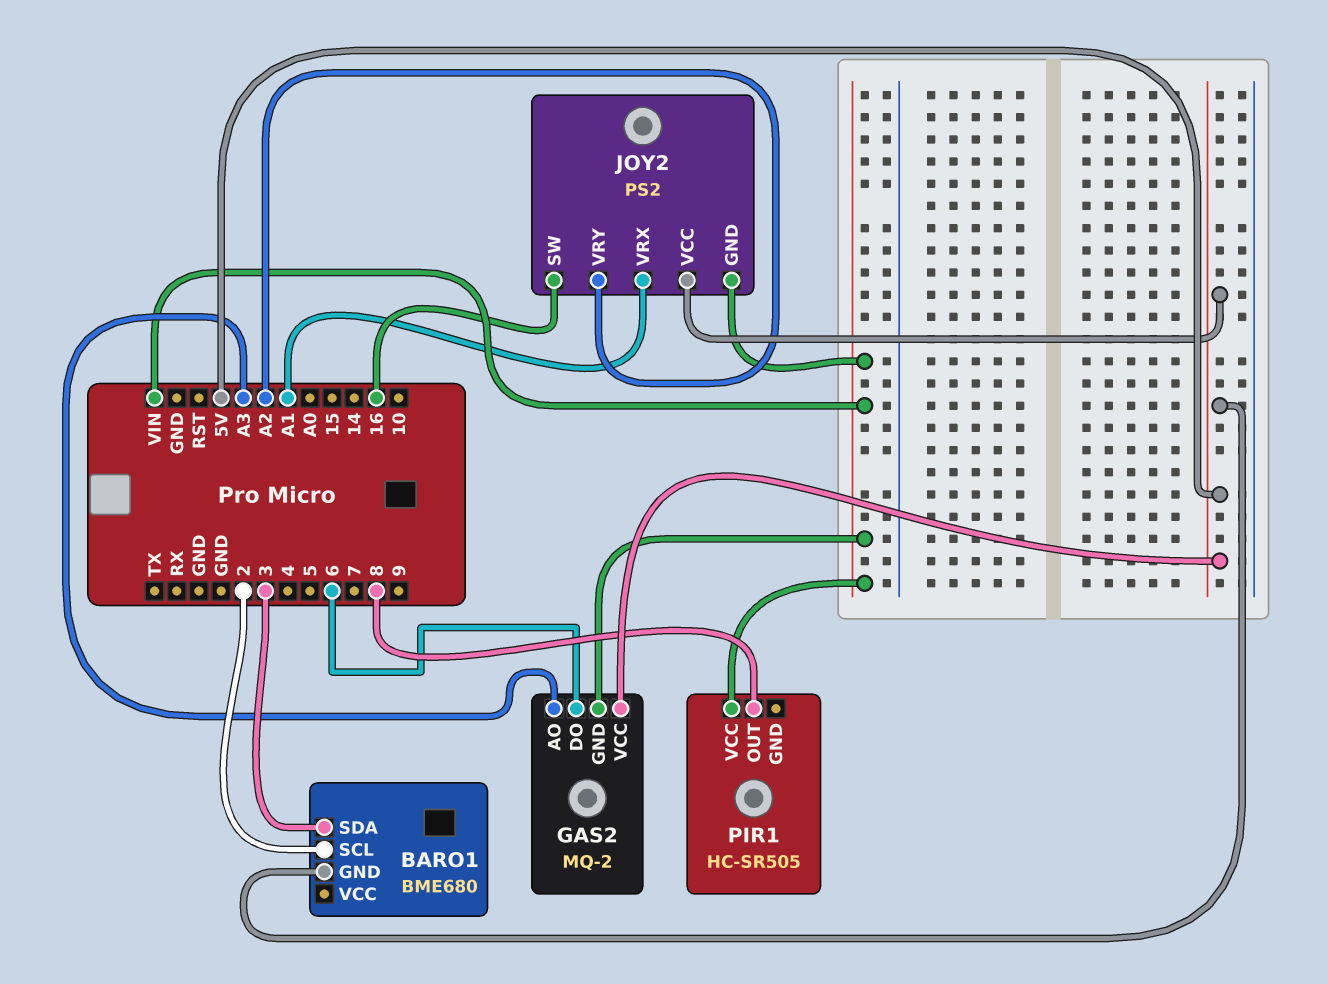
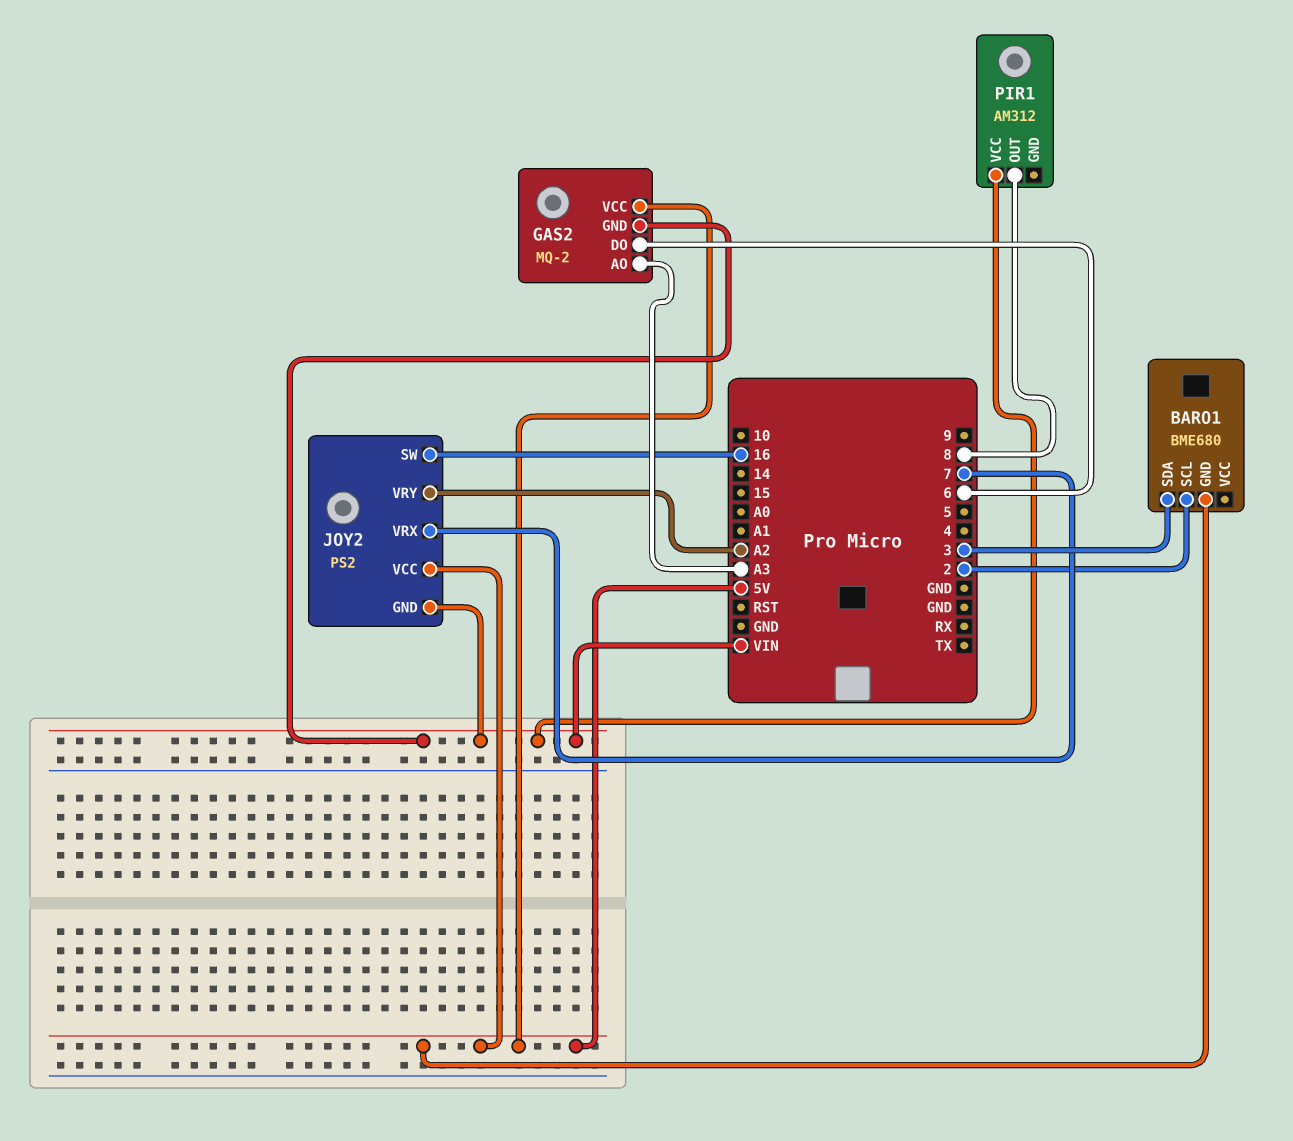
JOY2 pin VRX: A1 -> 7
PIR1: HC-SR505 -> AM312

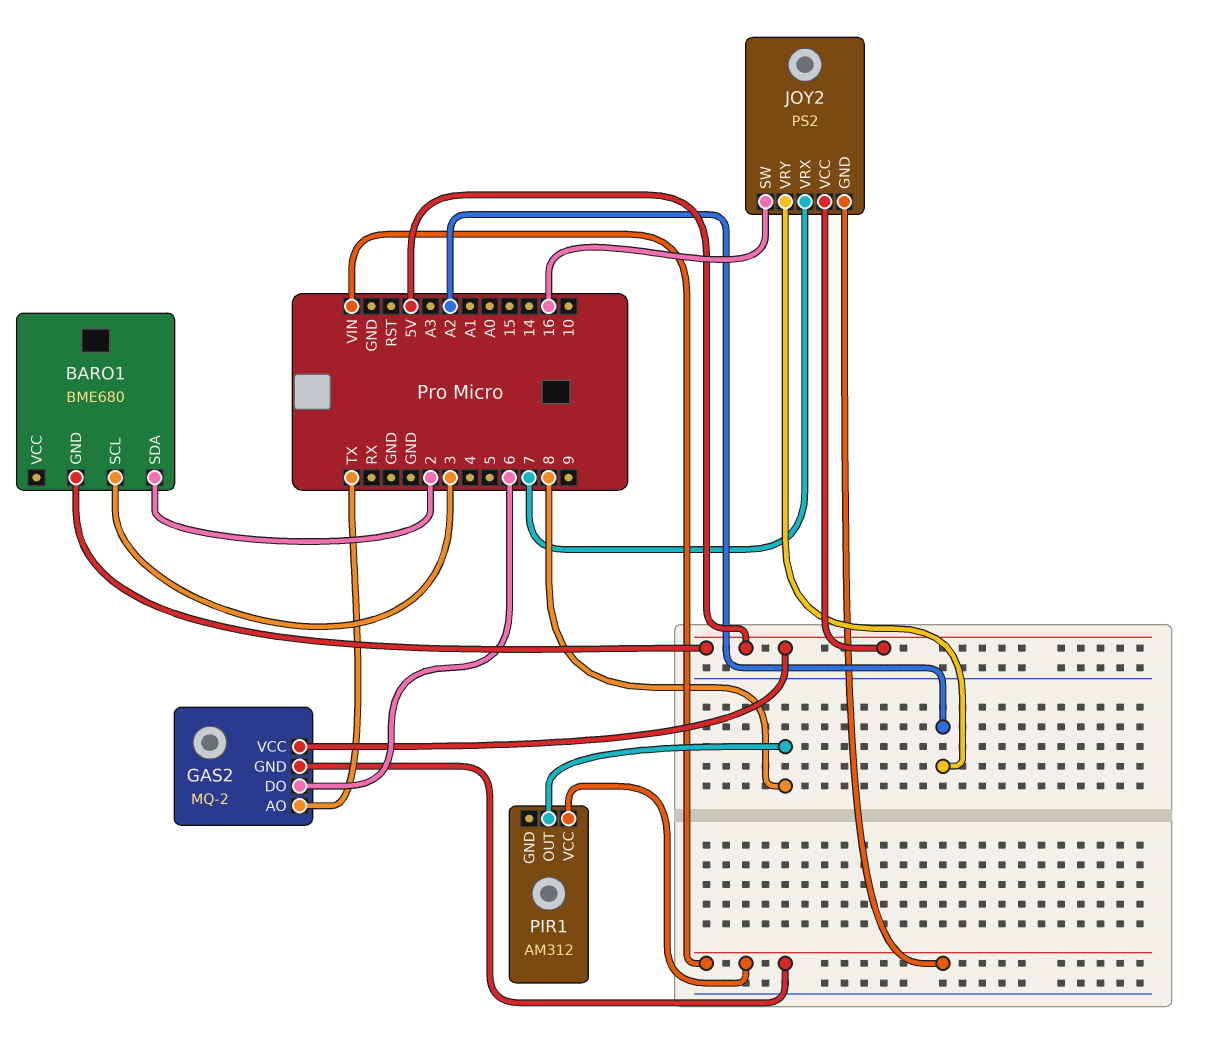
BARO1 pin SCL: 2 -> 3
BARO1 pin SDA: 3 -> 2
GAS2 pin AO: A3 -> TX

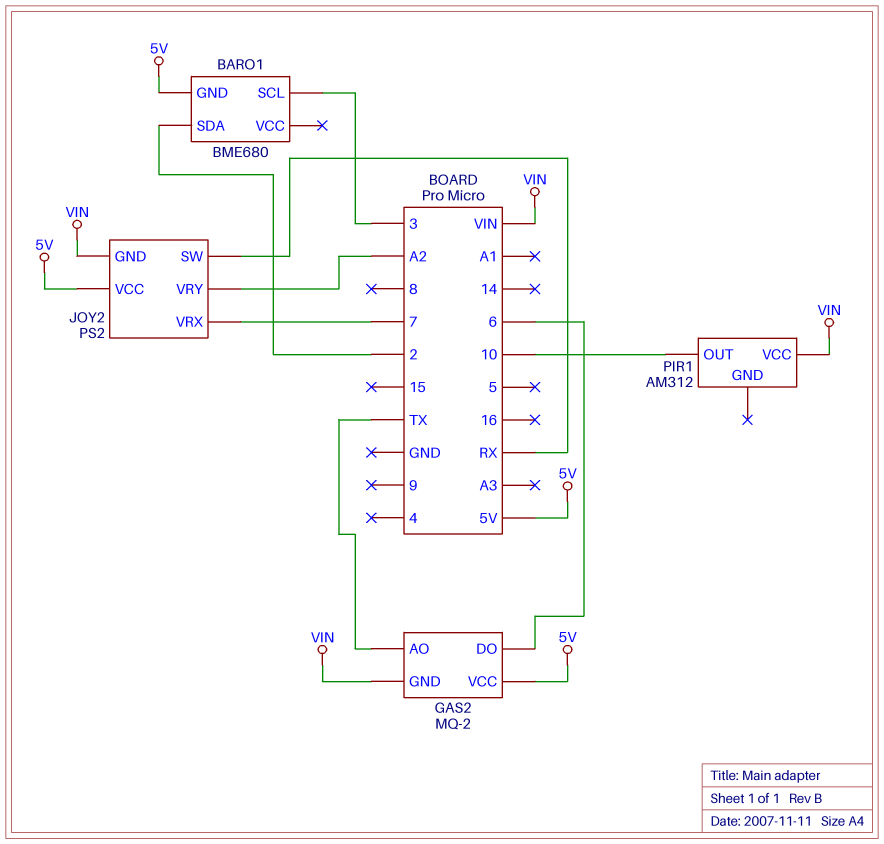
JOY2 pin SW: 16 -> RX
PIR1 pin OUT: 8 -> 10

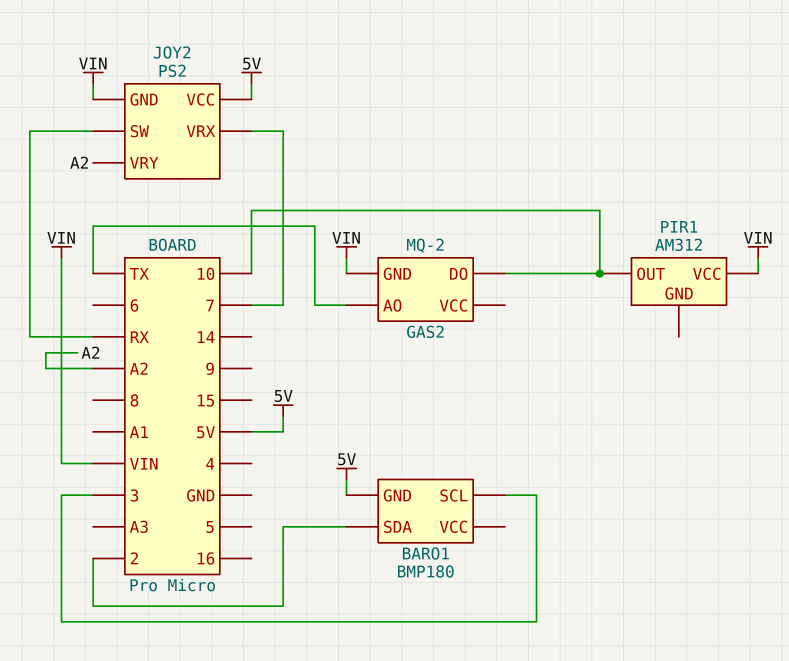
BARO1: BME680 -> BMP180
GAS2 pin DO: 6 -> 10
GAS2 pin VCC: 5V -> none

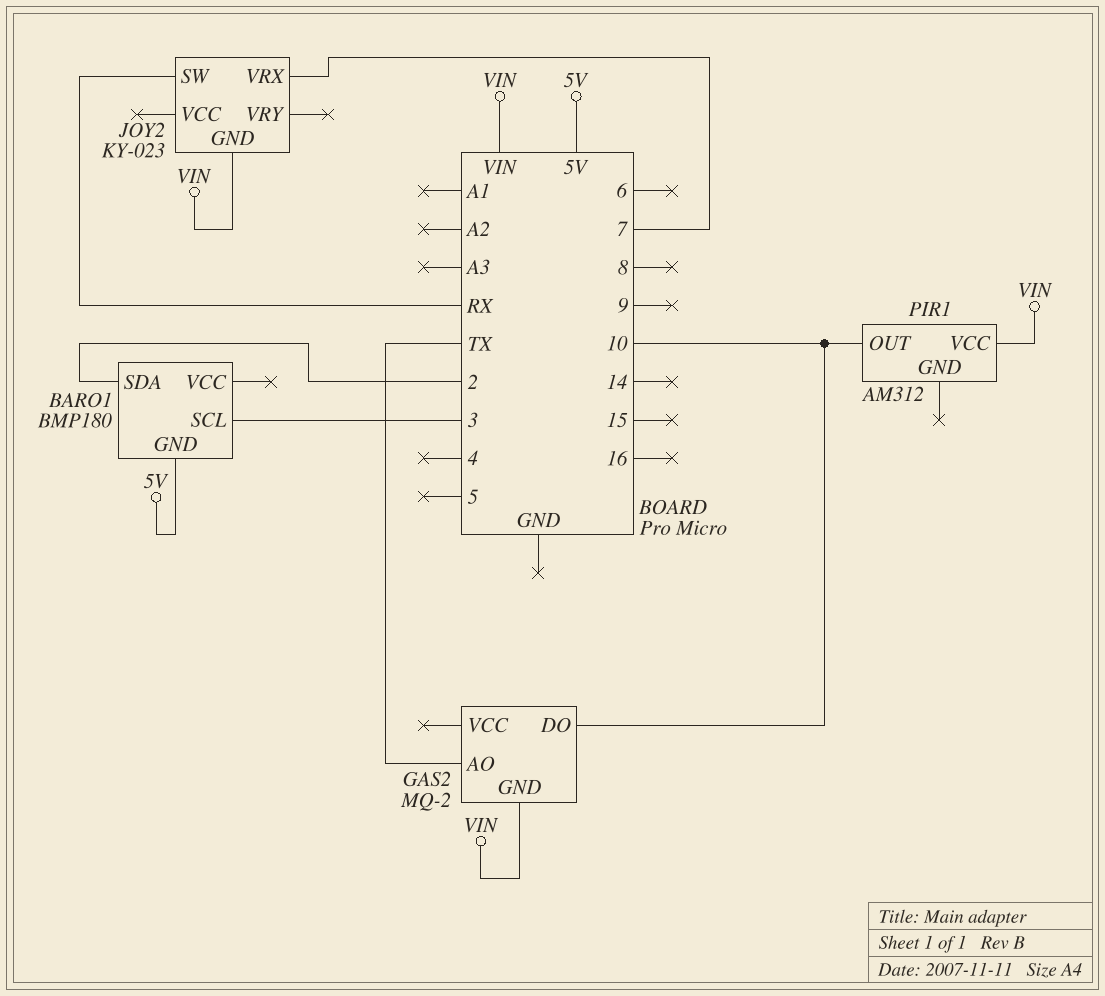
JOY2: PS2 -> KY-023
JOY2 pin VCC: 5V -> none
JOY2 pin VRY: A2 -> none

